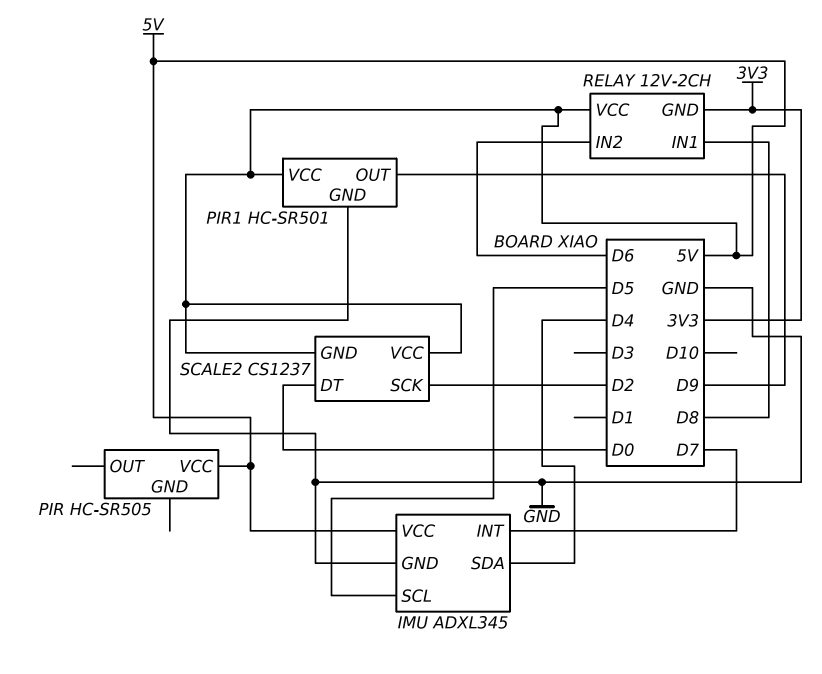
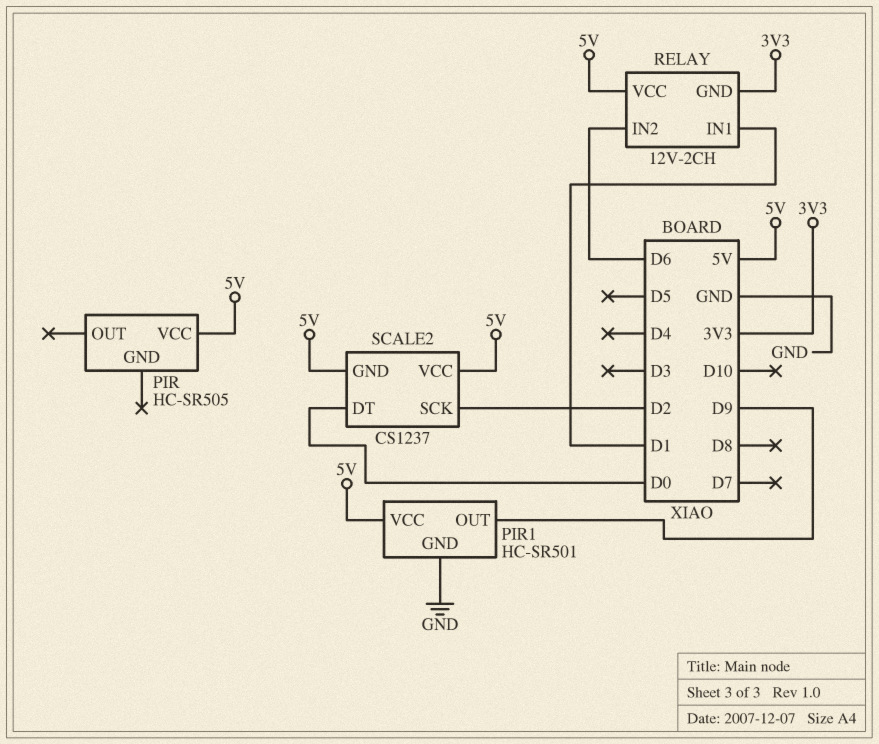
IMU: ADXL345 -> none
IMU pin GND: GND -> none
IMU pin INT: D7 -> none
IMU pin SCL: D5 -> none
IMU pin SDA: D4 -> none
IMU pin VCC: 5V -> none
RELAY pin IN1: D8 -> D1

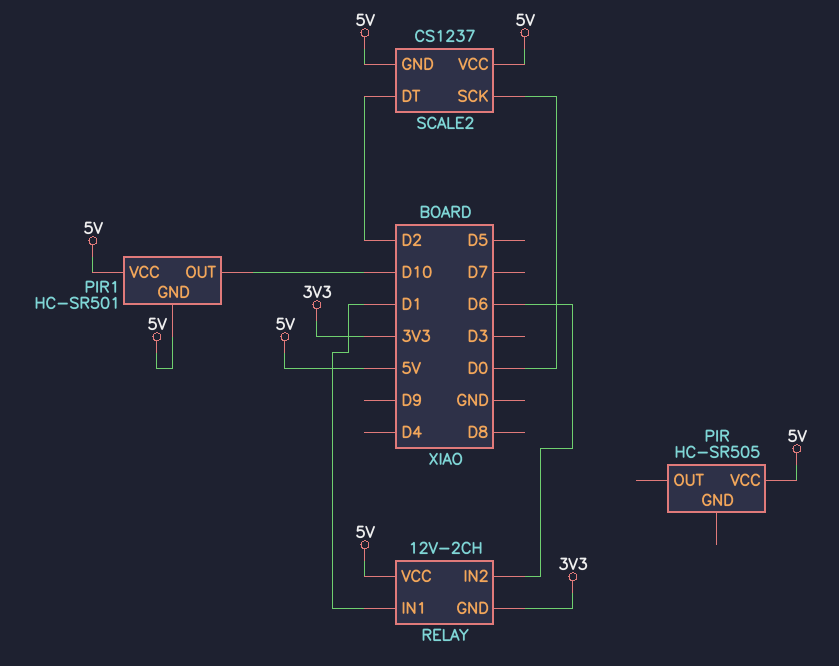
PIR1 pin GND: GND -> 5V
PIR1 pin OUT: D9 -> D10
SCALE2 pin DT: D0 -> D2
SCALE2 pin SCK: D2 -> D0

